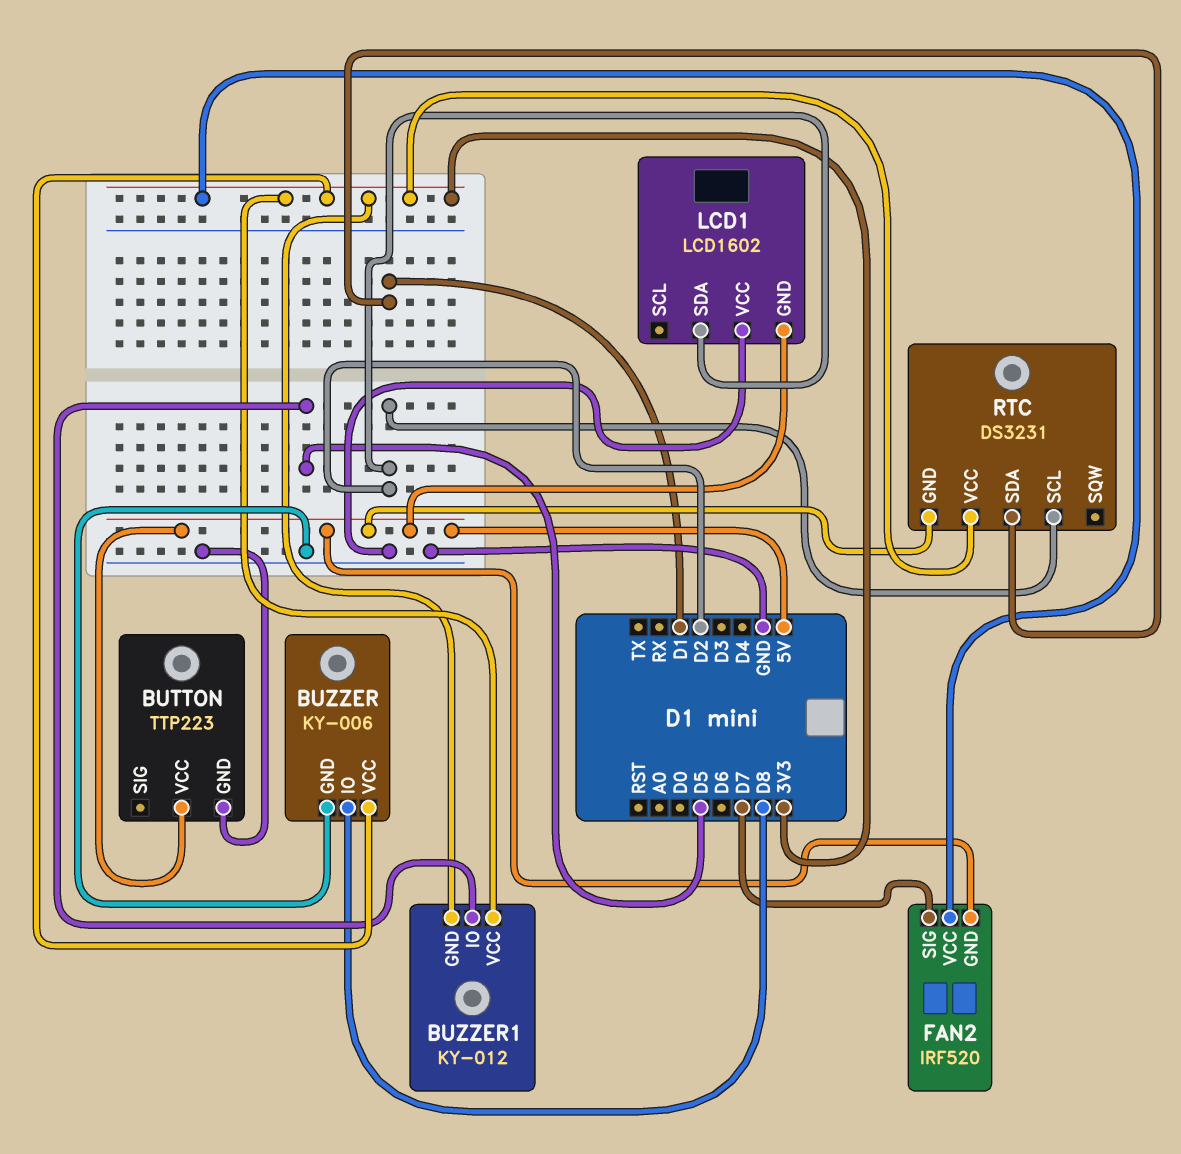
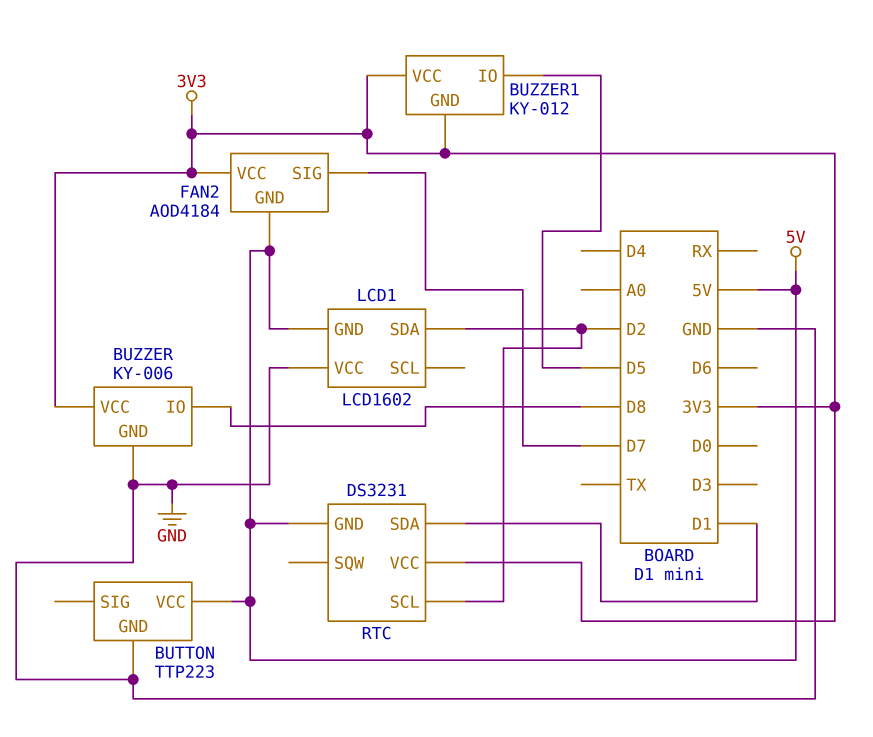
FAN2: IRF520 -> AOD4184

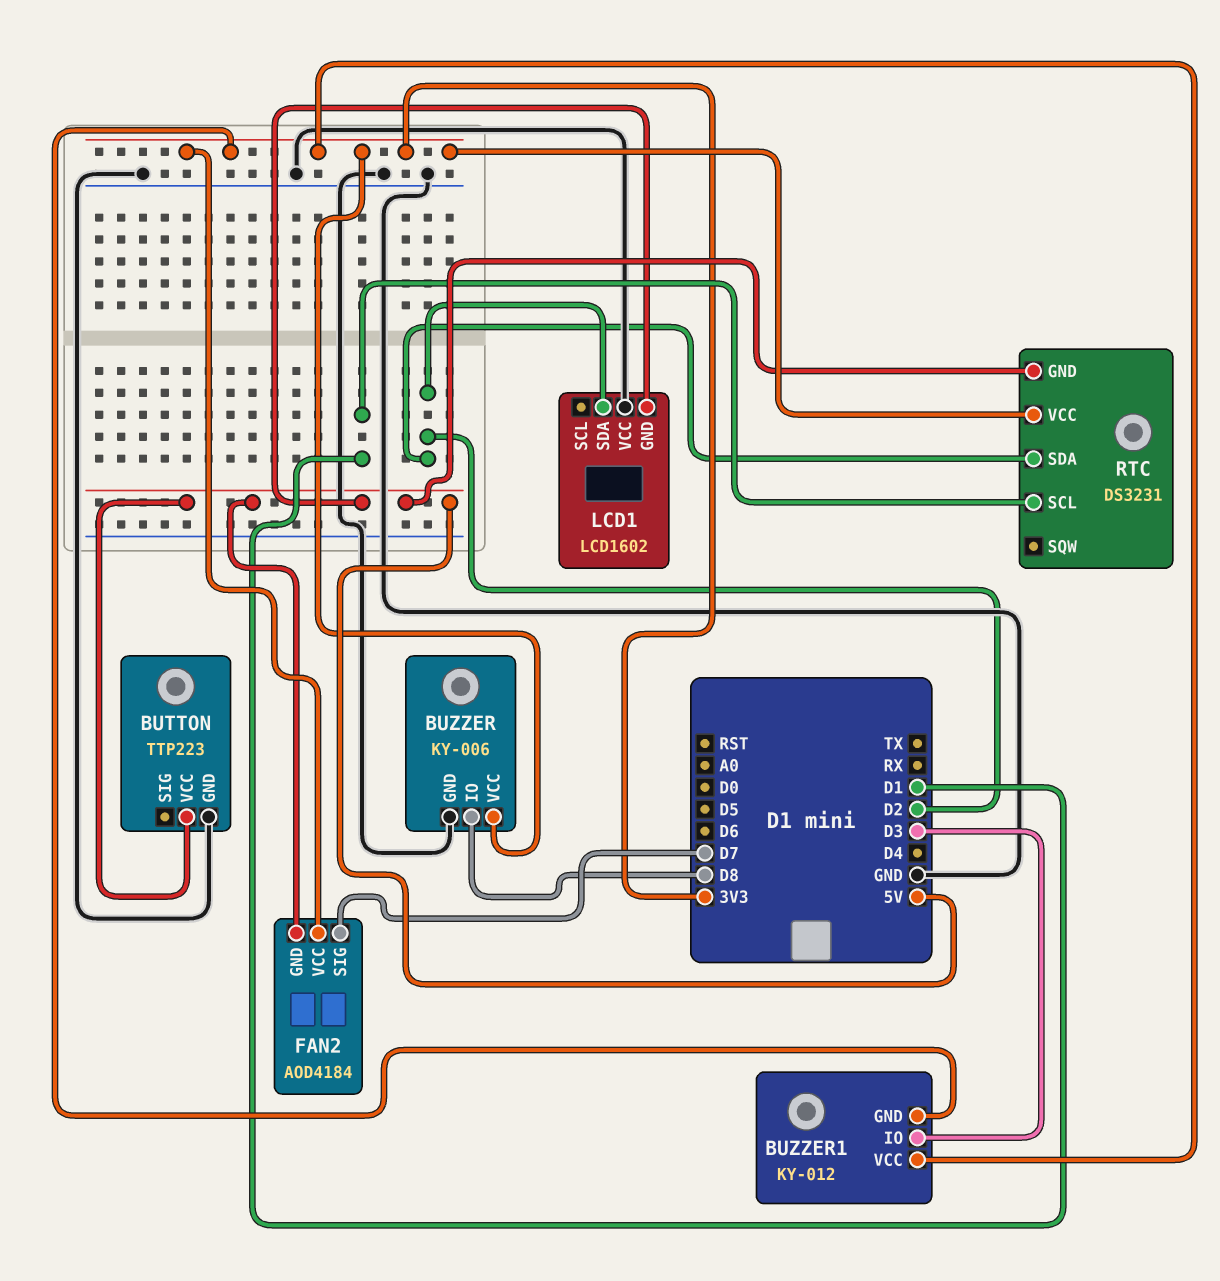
BUZZER1 pin IO: D5 -> D3
RTC pin SCL: D2 -> D1
RTC pin SDA: D1 -> D2

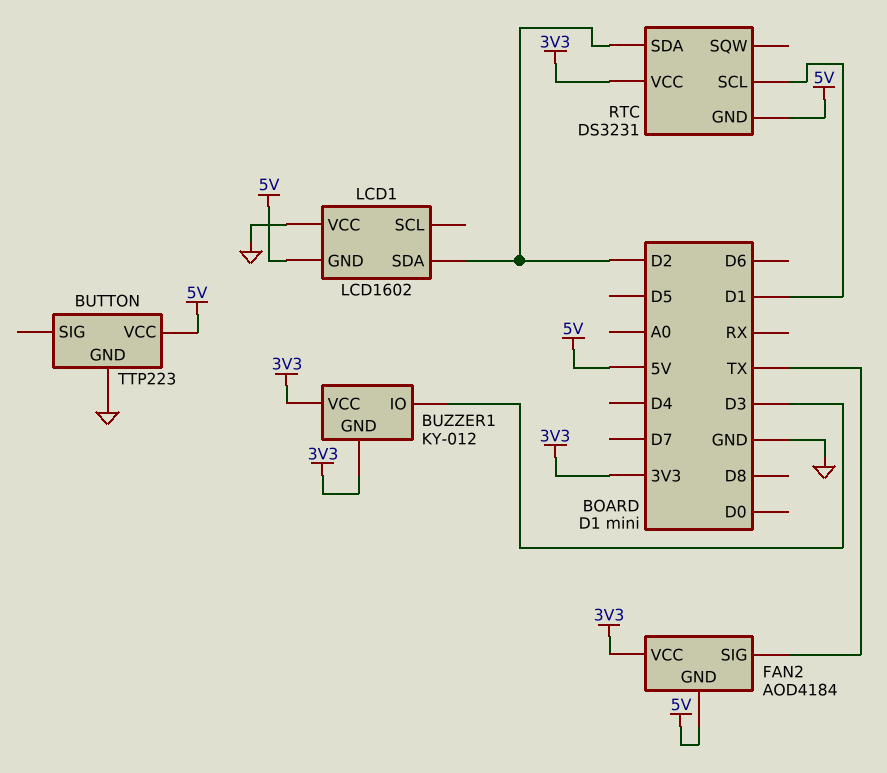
BUZZER: KY-006 -> none
BUZZER pin GND: GND -> none
BUZZER pin IO: D8 -> none
BUZZER pin VCC: 3V3 -> none
FAN2 pin SIG: D7 -> TX

